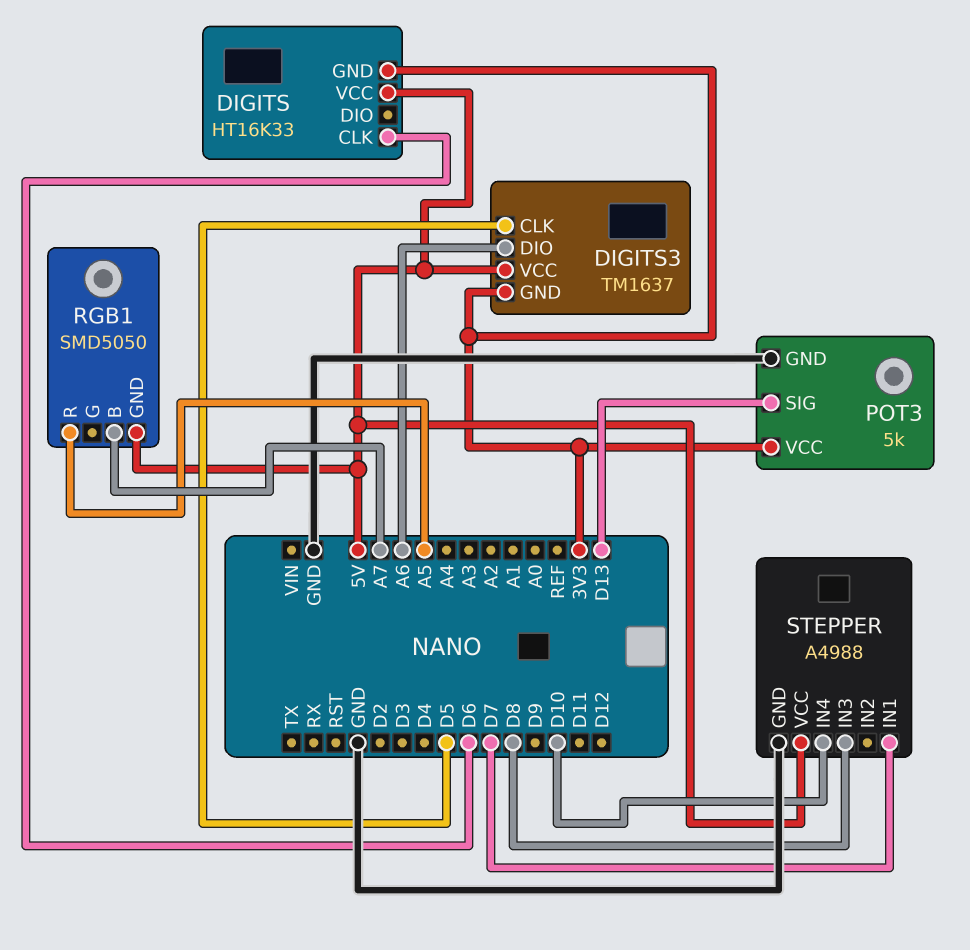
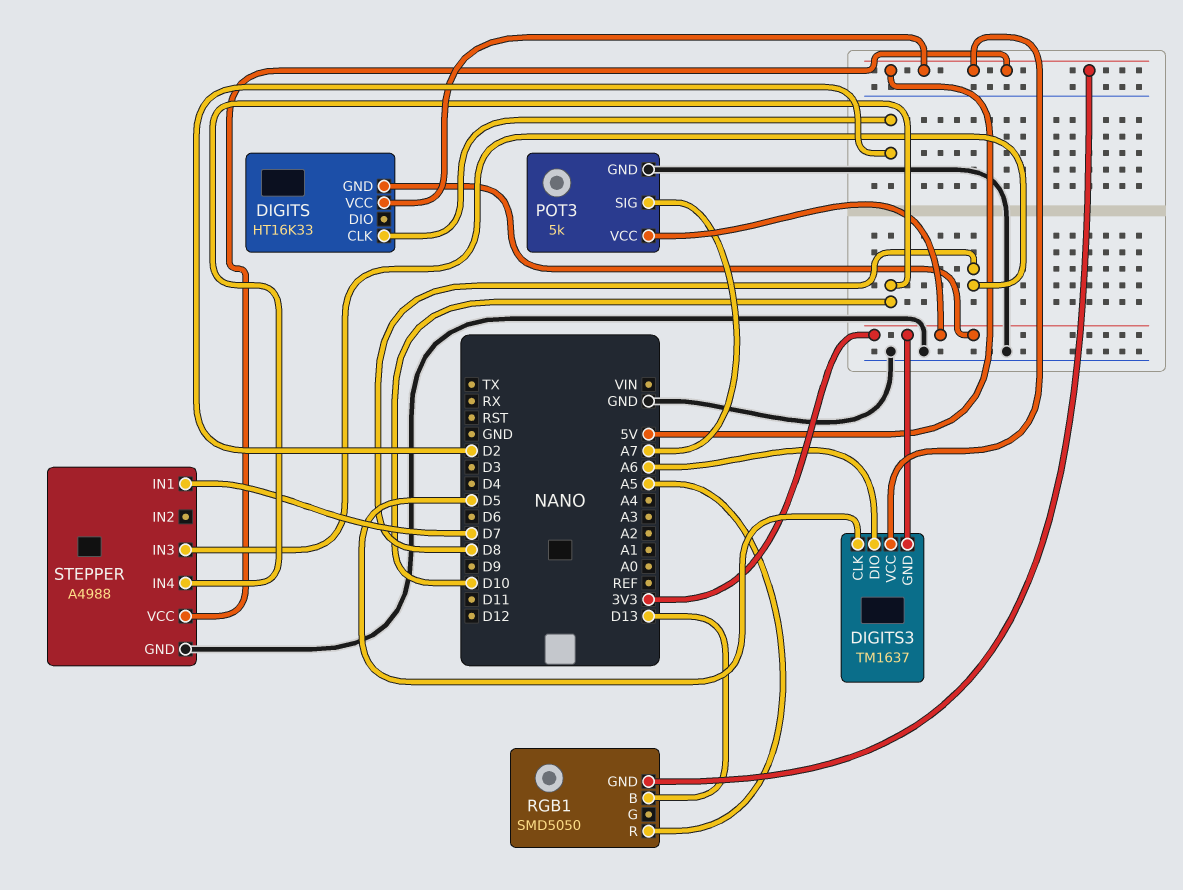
DIGITS pin CLK: D6 -> D2
POT3 pin SIG: D13 -> A7
RGB1 pin B: A7 -> D13

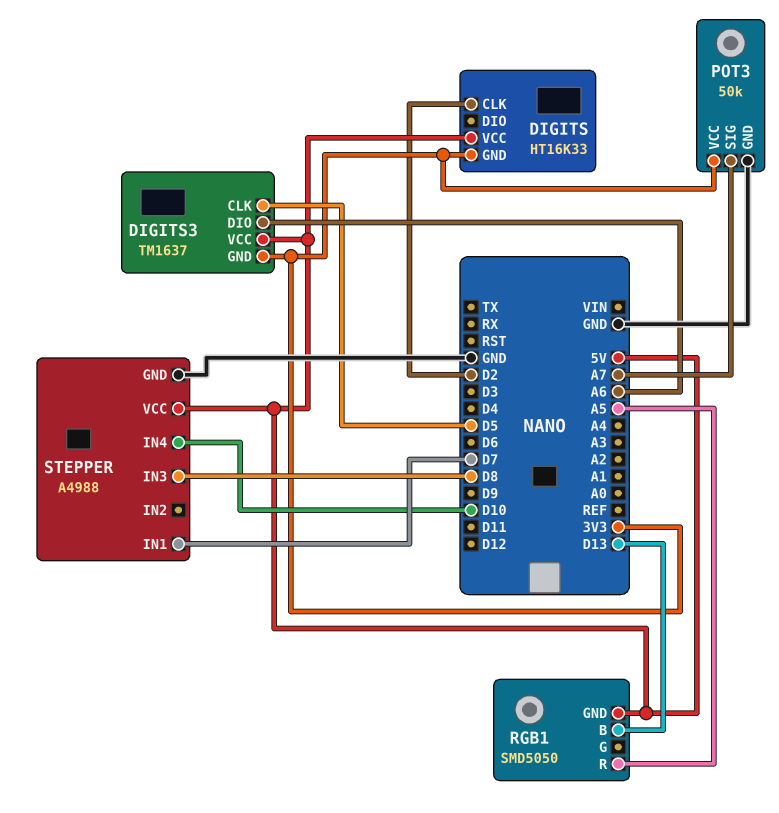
POT3: 5k -> 50k

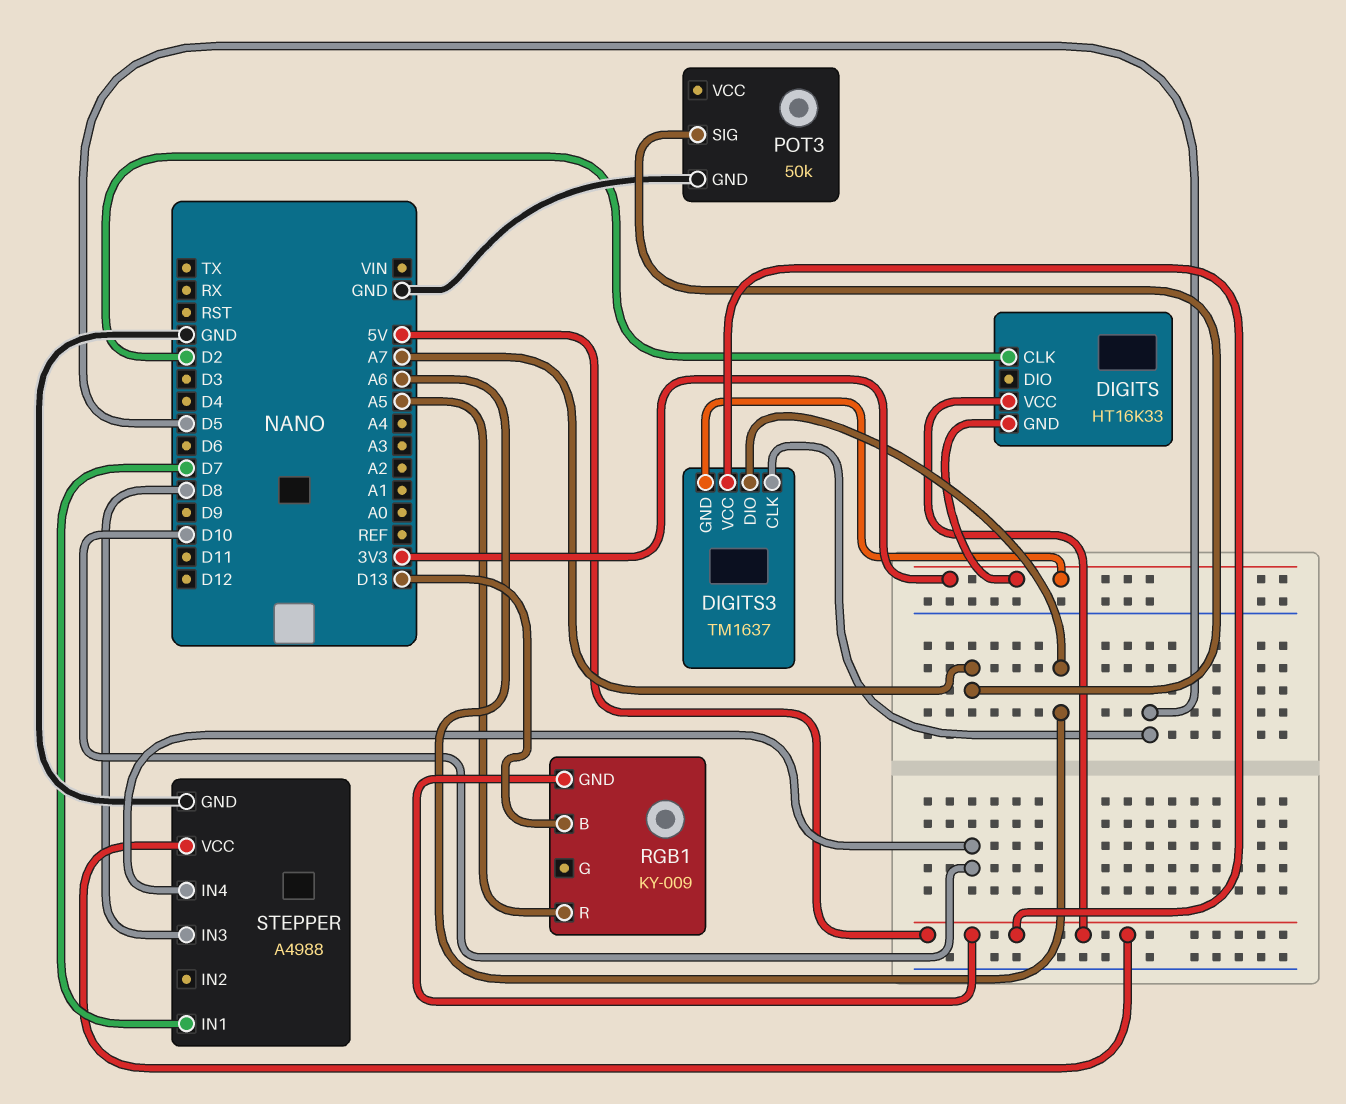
POT3 pin VCC: 3V3 -> none
RGB1: SMD5050 -> KY-009

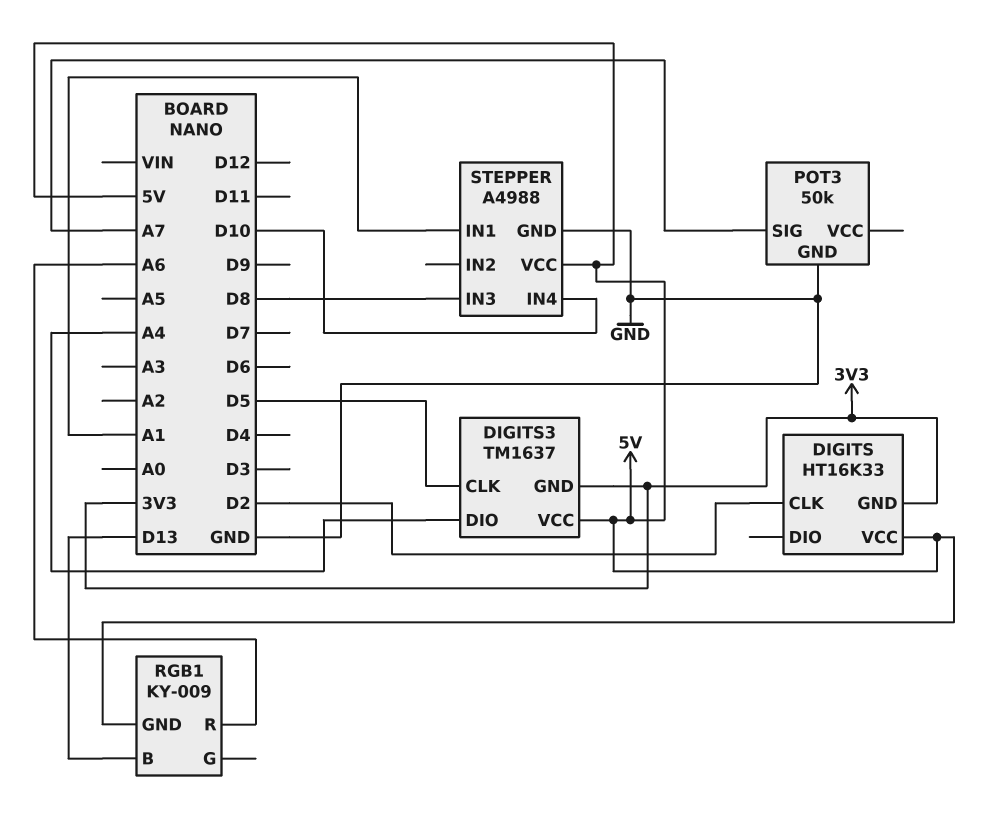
DIGITS3 pin DIO: A6 -> A4
RGB1 pin R: A5 -> A6
STEPPER pin IN1: D7 -> A1

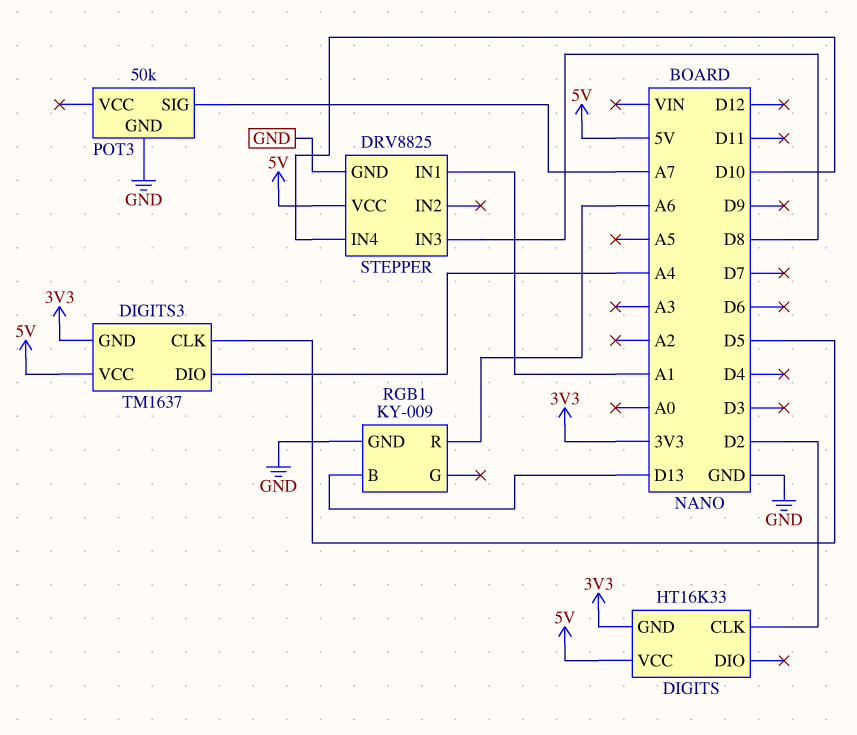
RGB1 pin GND: 5V -> GND
STEPPER: A4988 -> DRV8825

